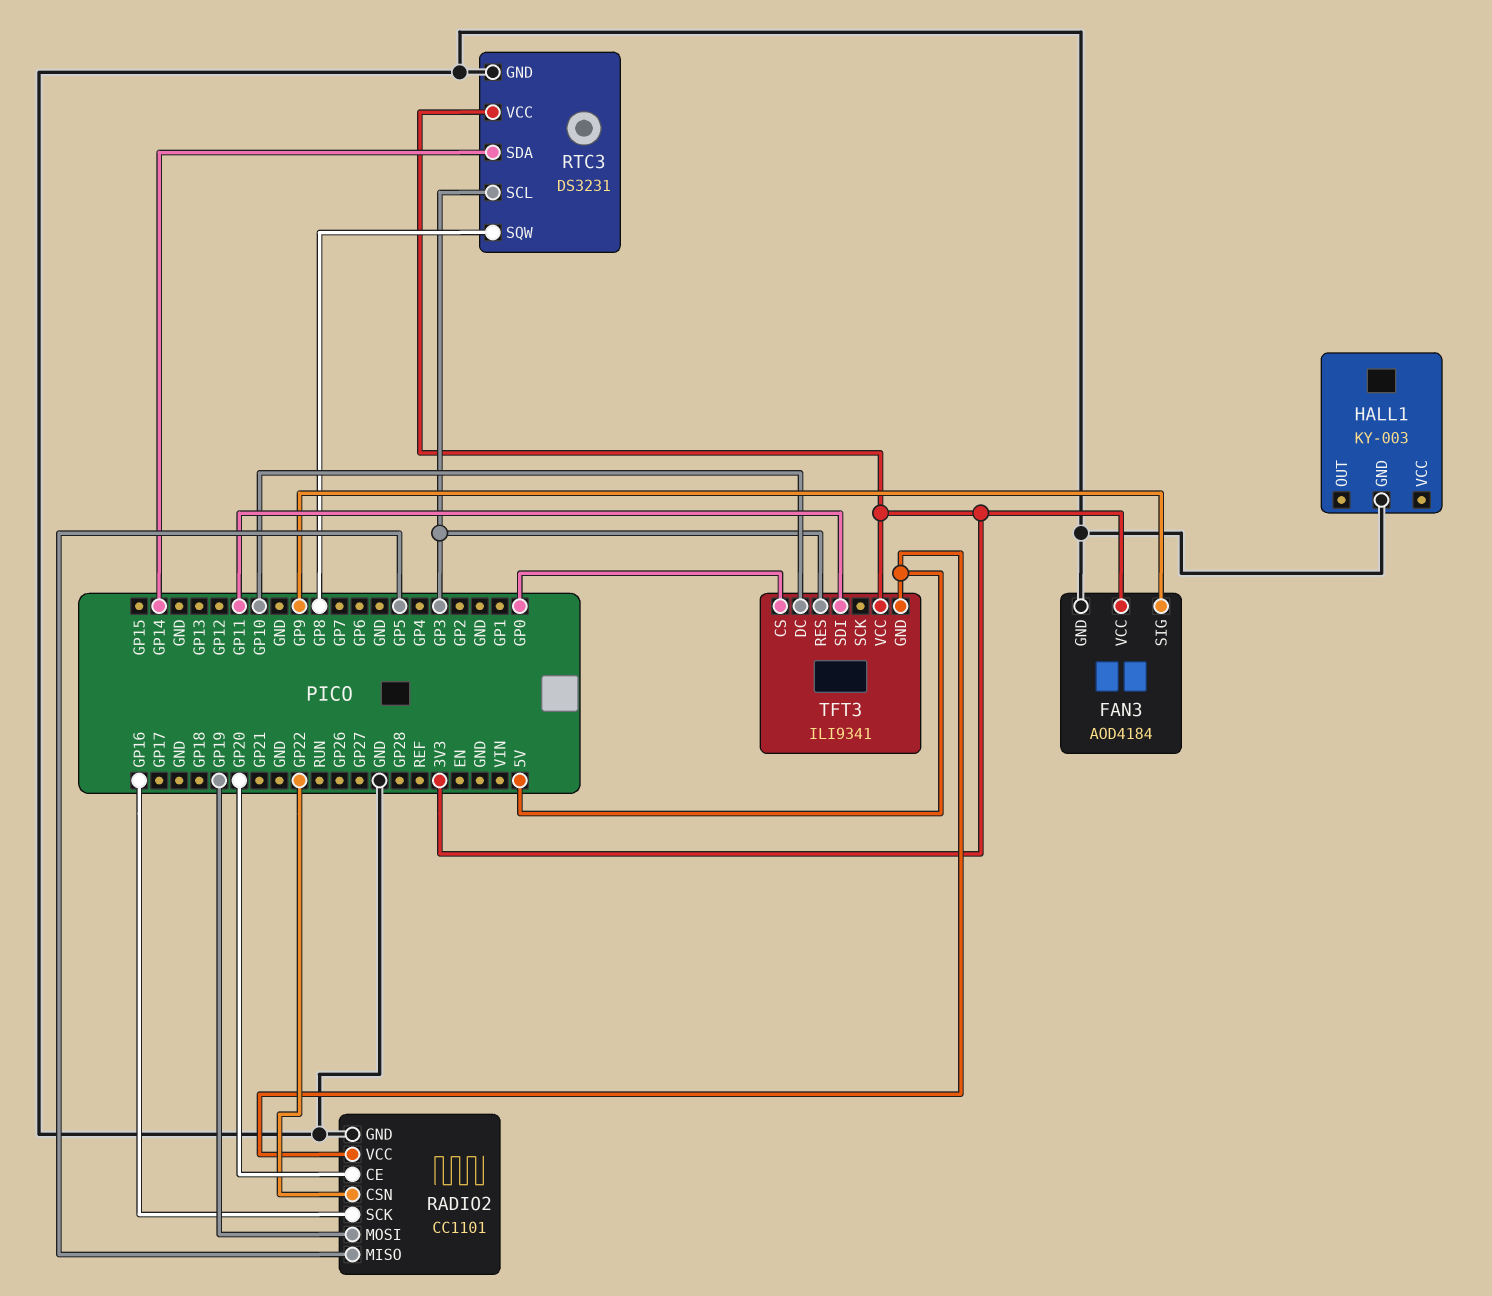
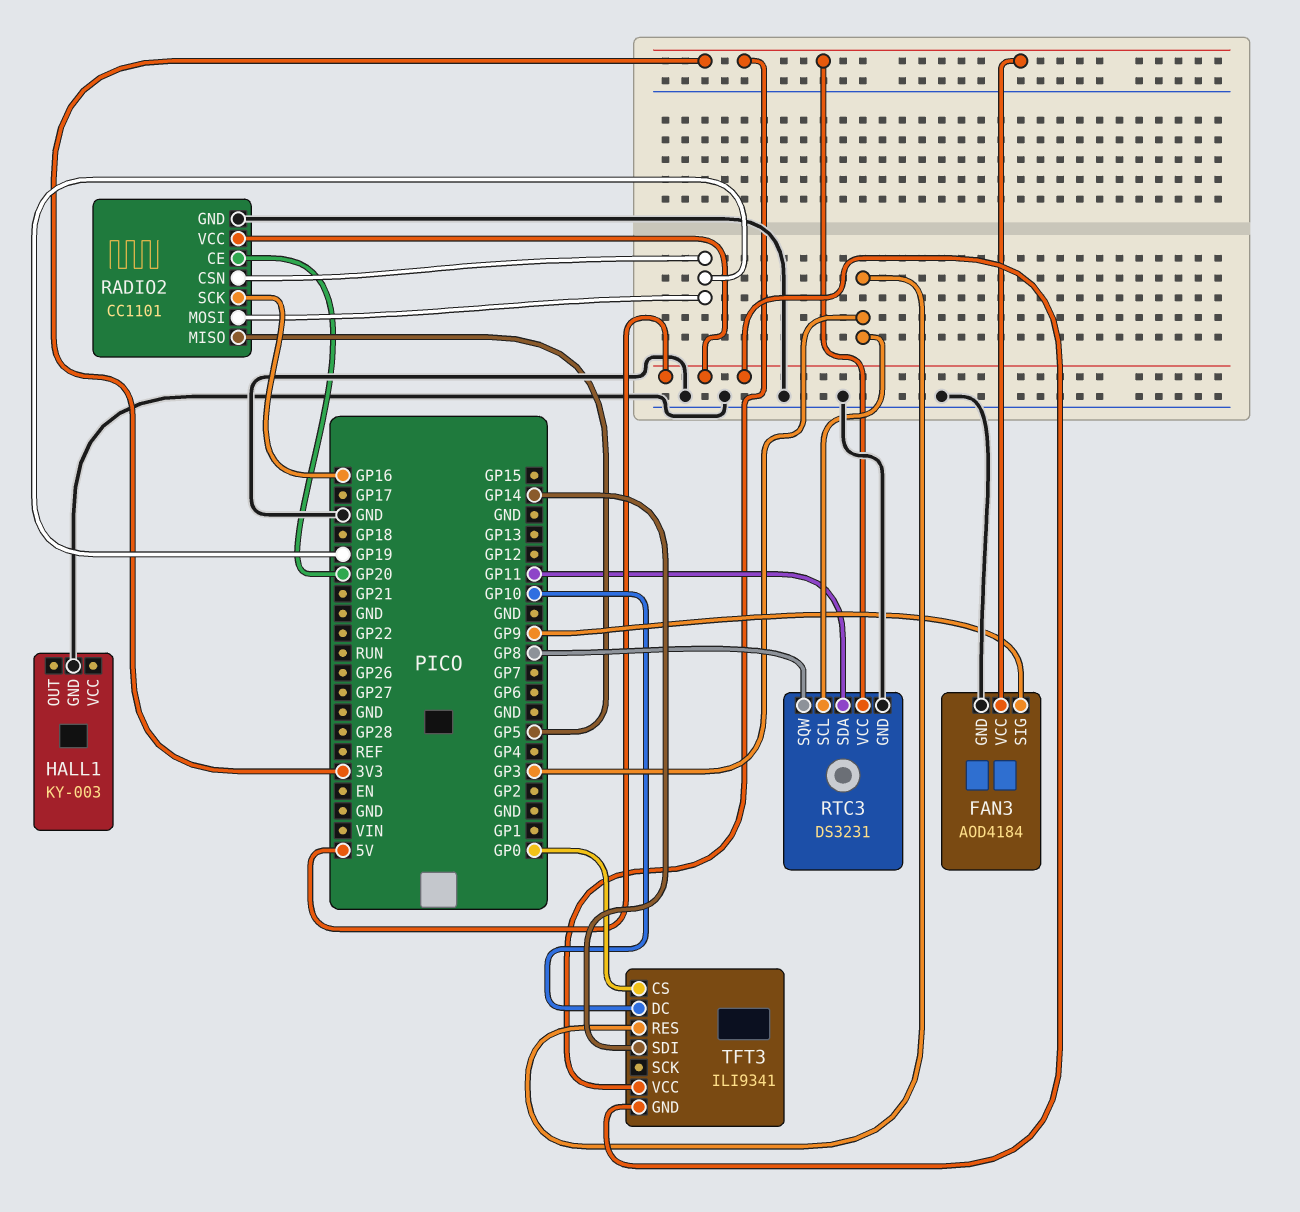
RADIO2 pin CSN: GP22 -> GP19
RTC3 pin SDA: GP14 -> GP11
TFT3 pin SDI: GP11 -> GP14

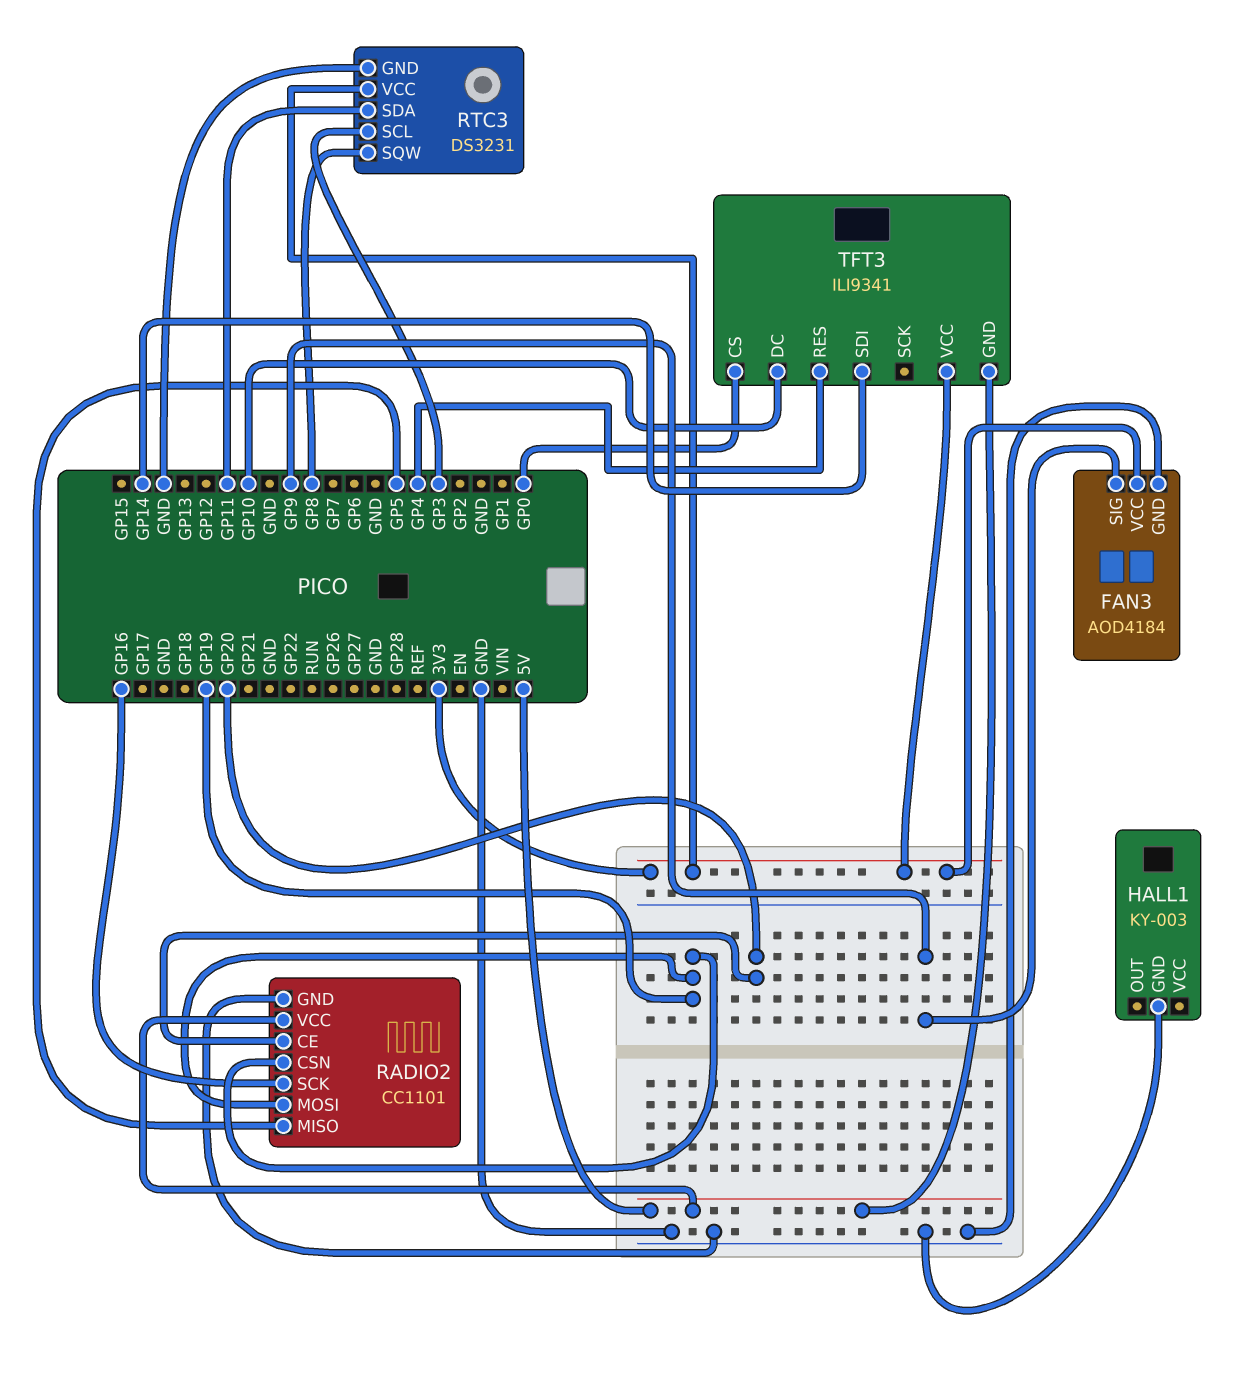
TFT3 pin RES: GP3 -> GP4

